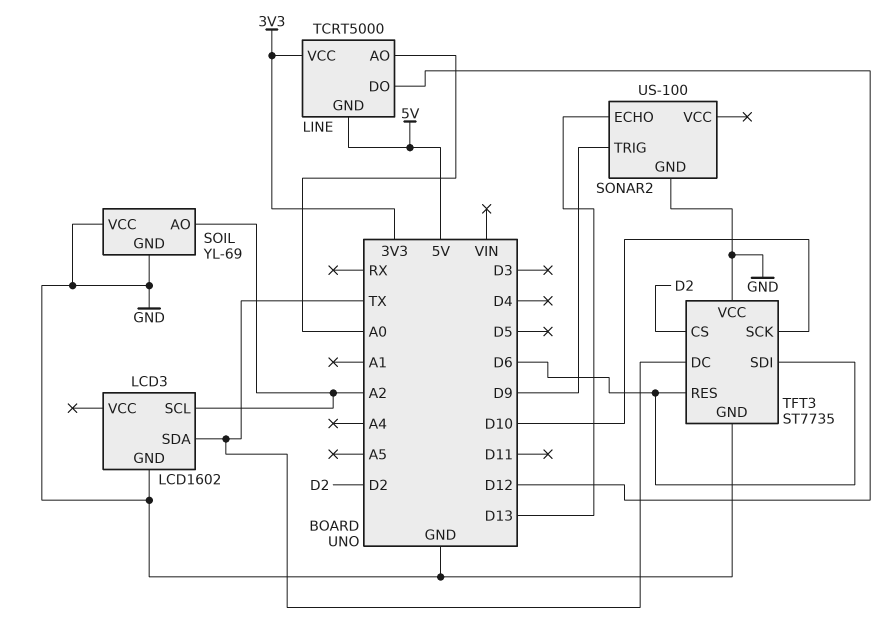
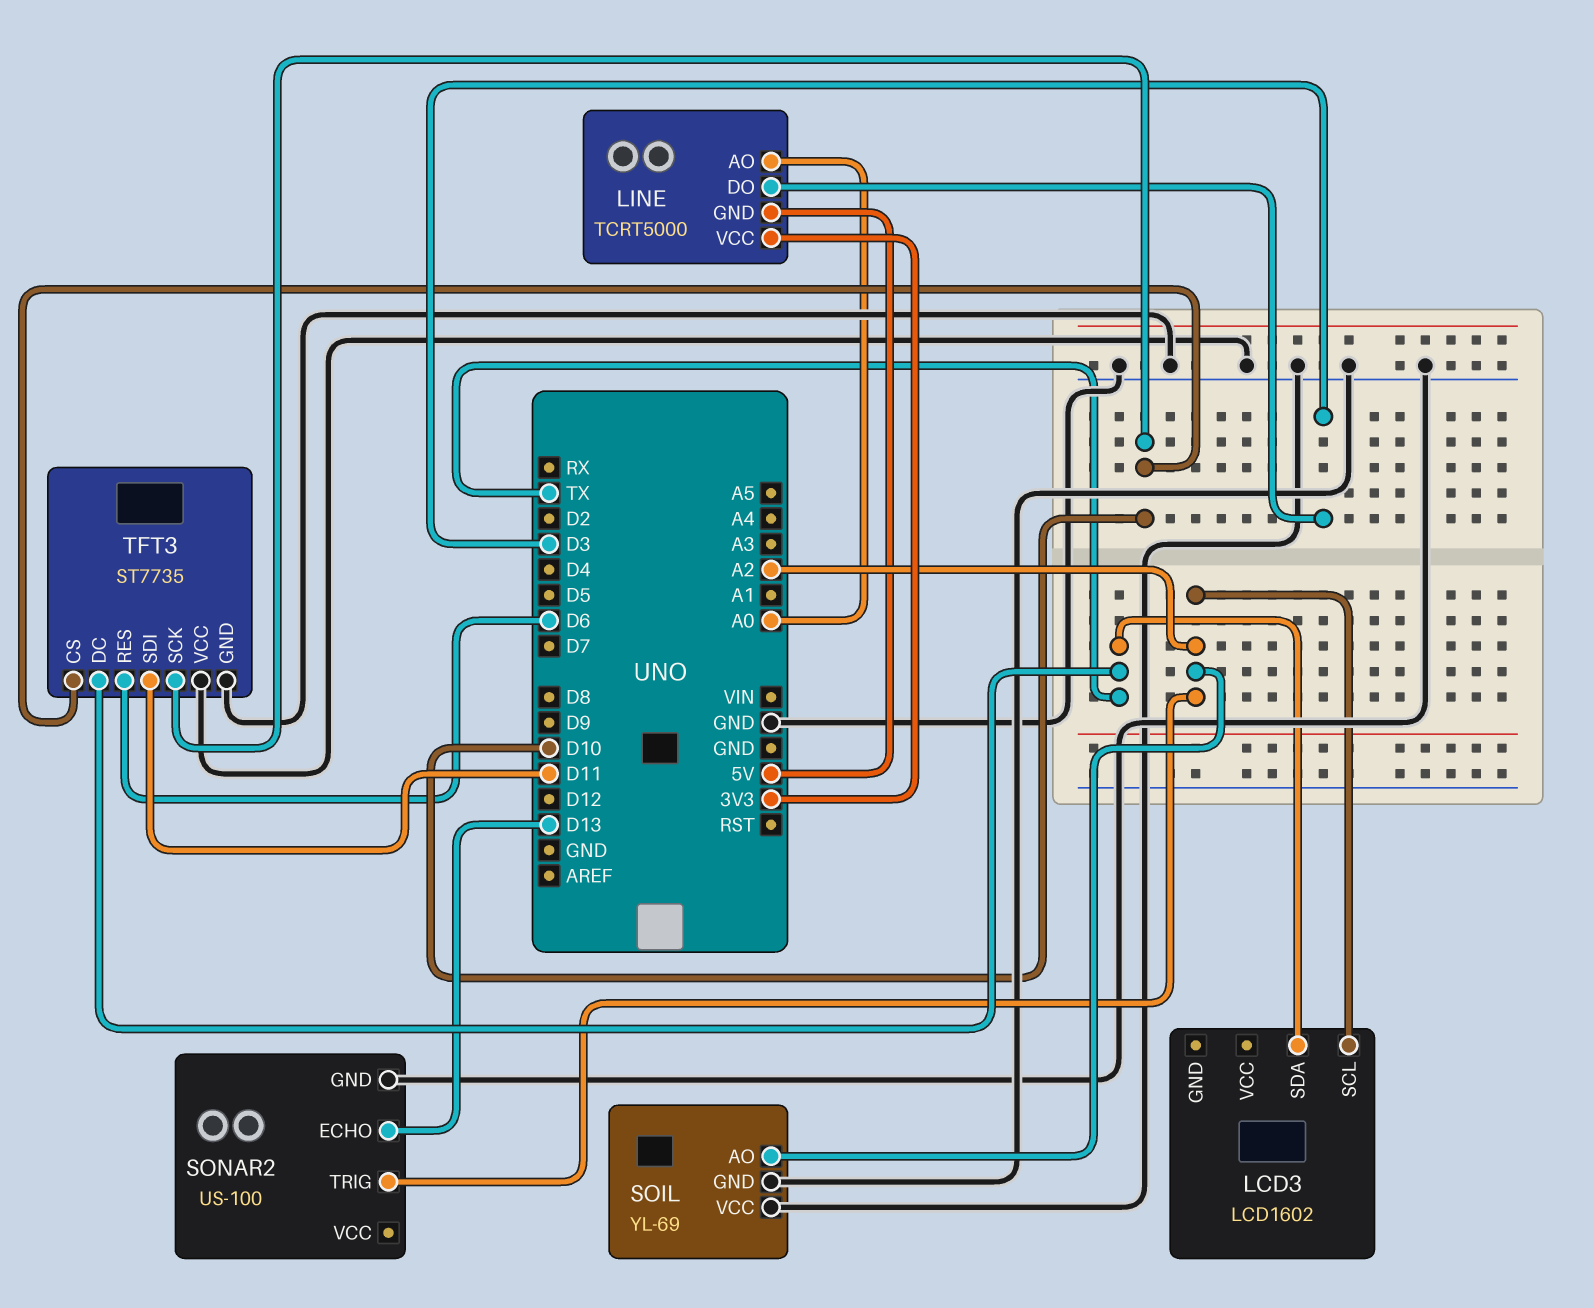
LCD3 pin GND: GND -> none
LINE pin DO: D12 -> D3
SONAR2 pin TRIG: D9 -> A2
TFT3 pin CS: D2 -> D10
TFT3 pin SDI: D6 -> D11

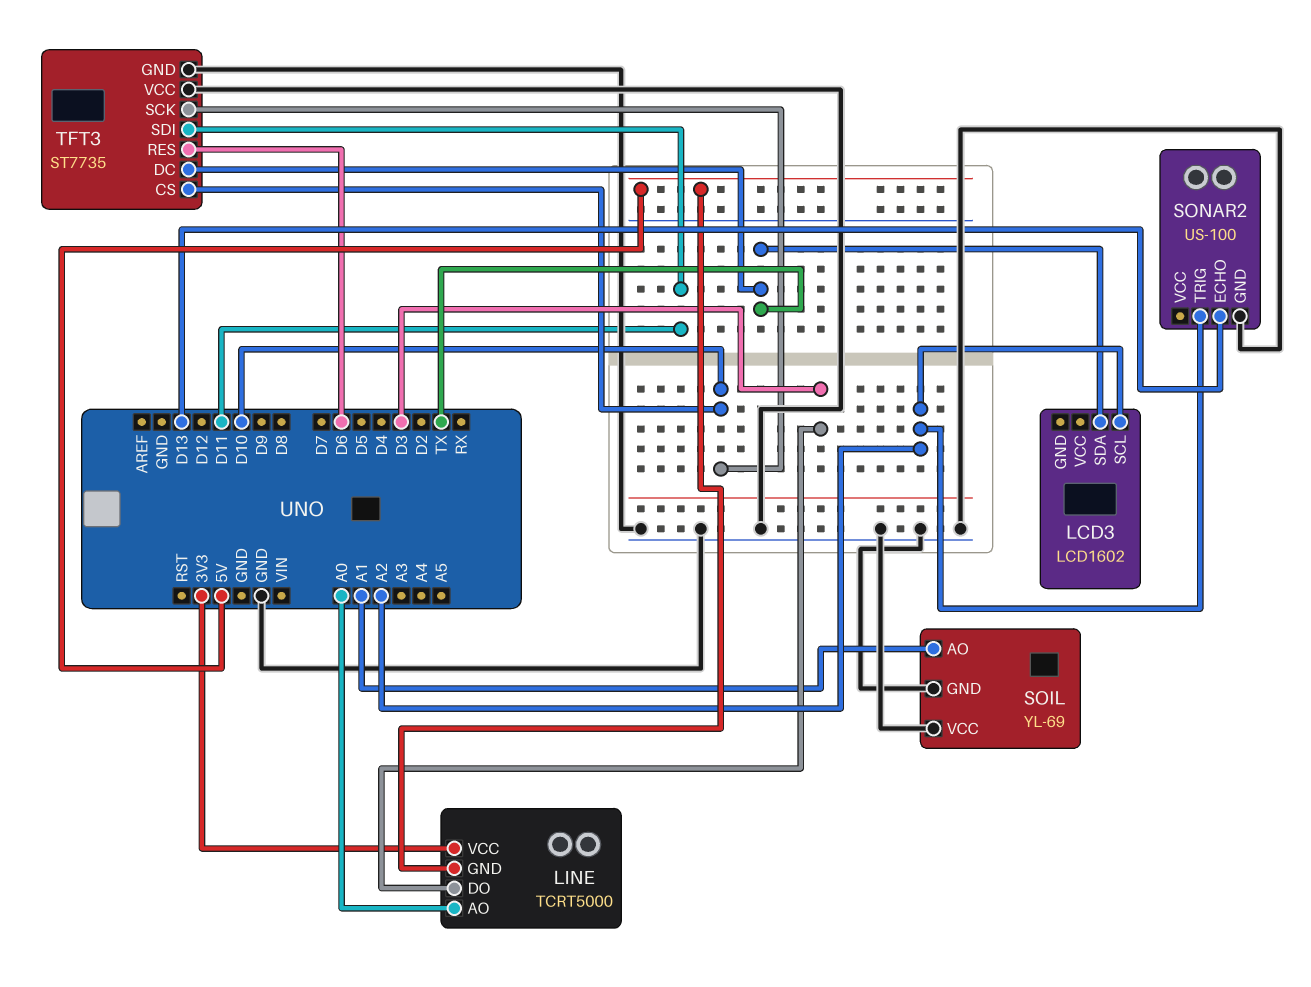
SOIL pin AO: A2 -> A1

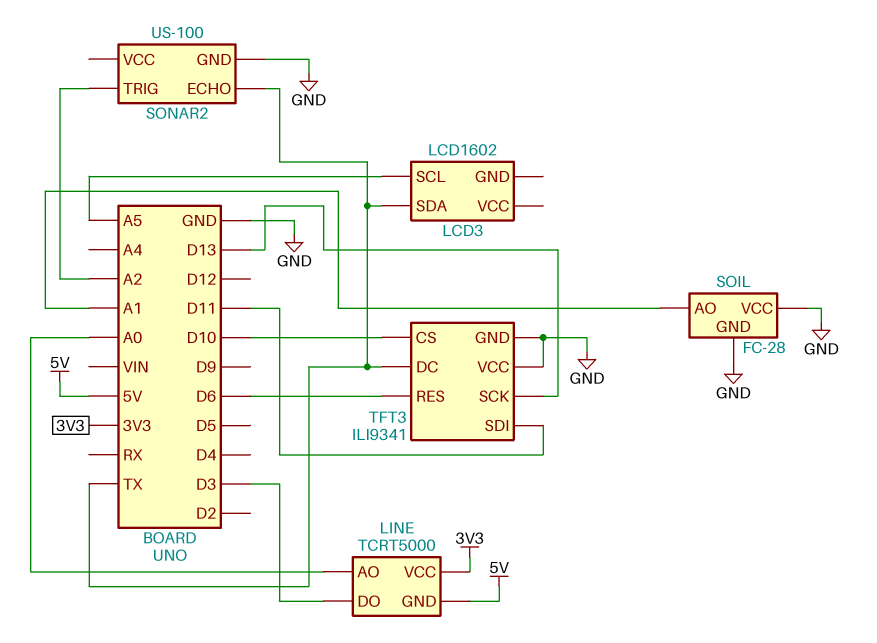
LCD3 pin SCL: A2 -> A5
SOIL: YL-69 -> FC-28
SONAR2 pin ECHO: D13 -> TX
TFT3: ST7735 -> ILI9341
TFT3 pin SCK: D10 -> D13

